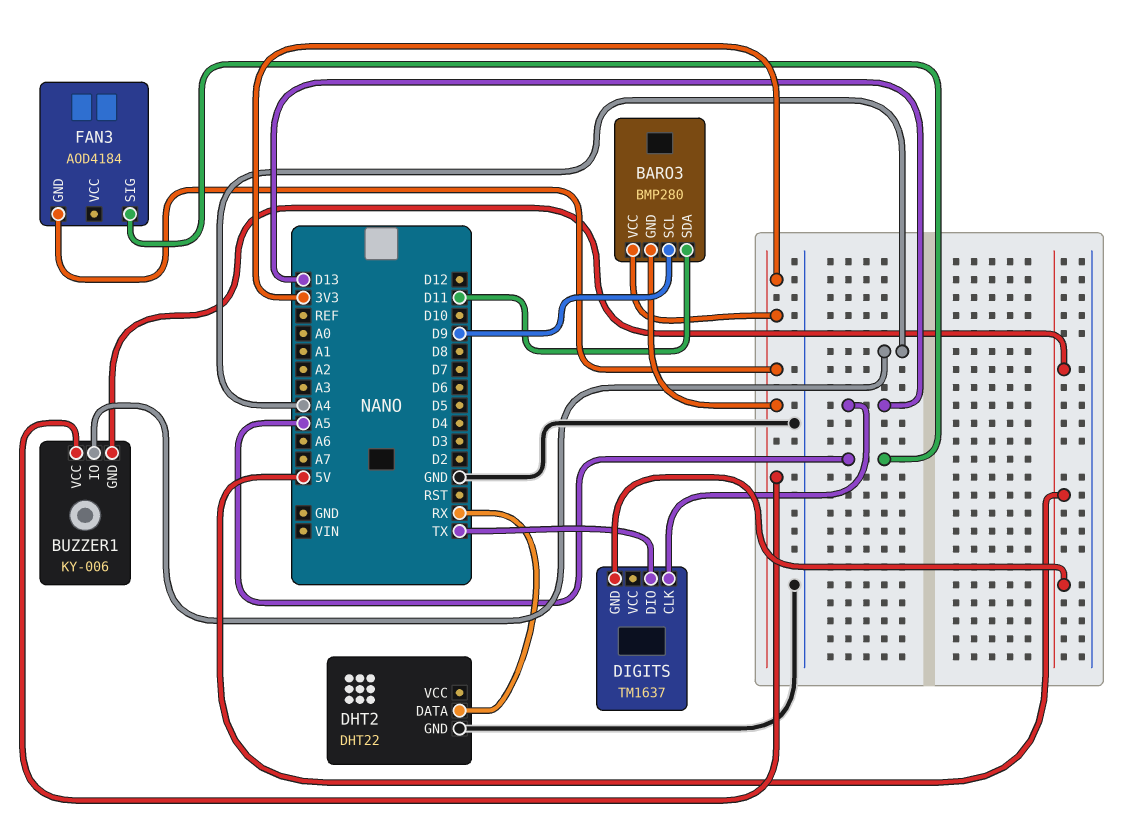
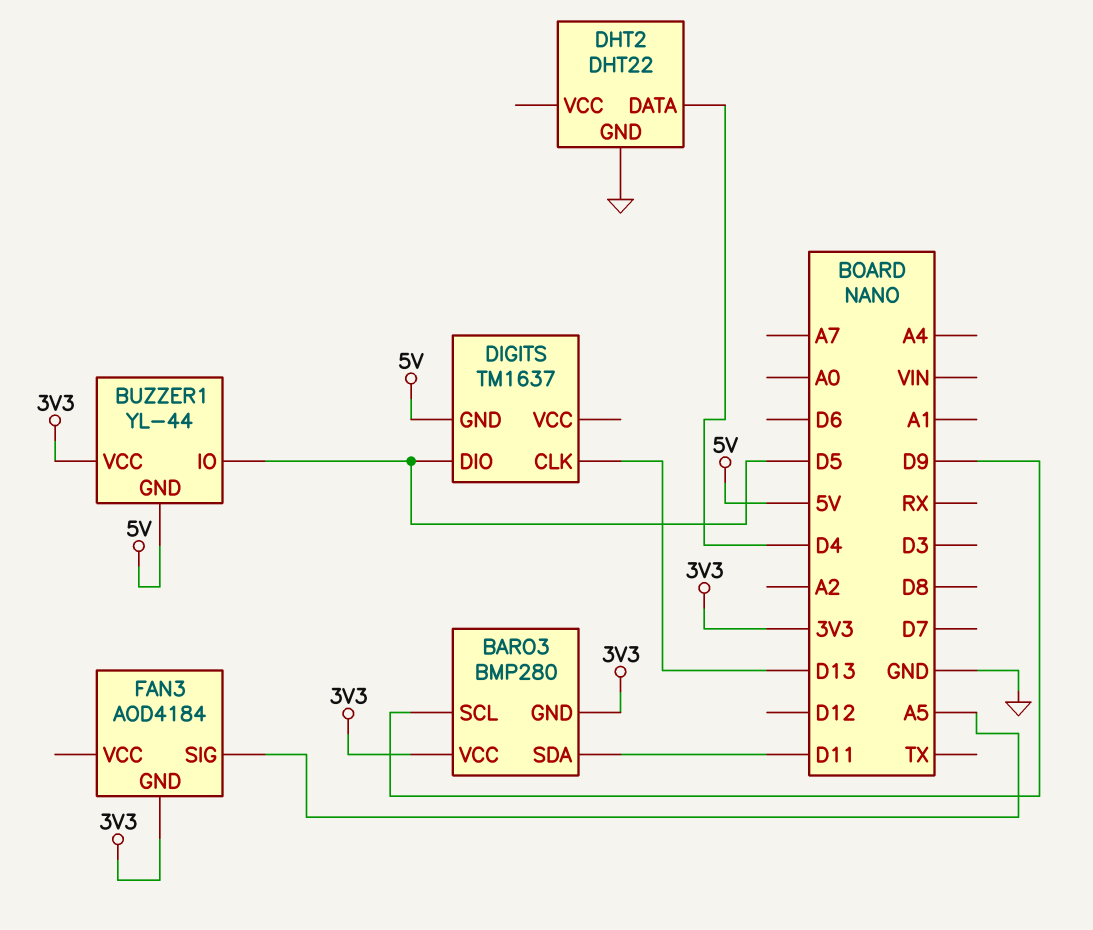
BUZZER1: KY-006 -> YL-44
BUZZER1 pin IO: A4 -> D5
DHT2 pin DATA: RX -> D4
DIGITS pin DIO: TX -> D5

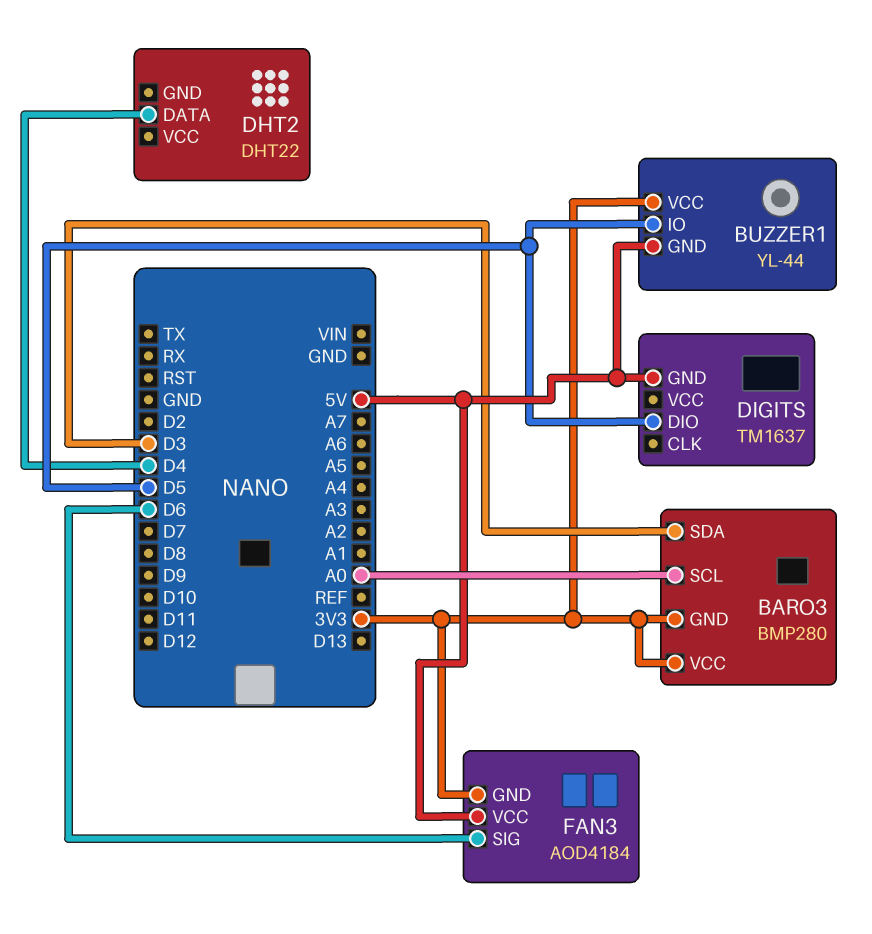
BARO3 pin SCL: D9 -> A0
BARO3 pin SDA: D11 -> D3
DHT2 pin GND: GND -> none
DIGITS pin CLK: D13 -> none
FAN3 pin SIG: A5 -> D6
FAN3 pin VCC: none -> 5V

